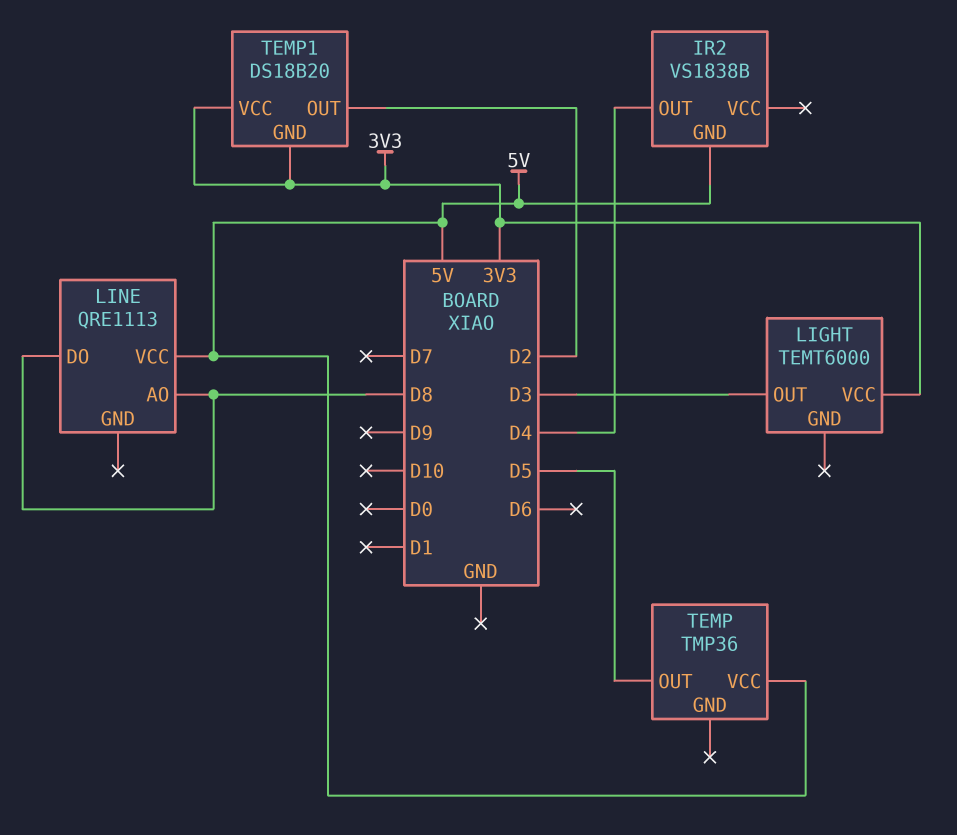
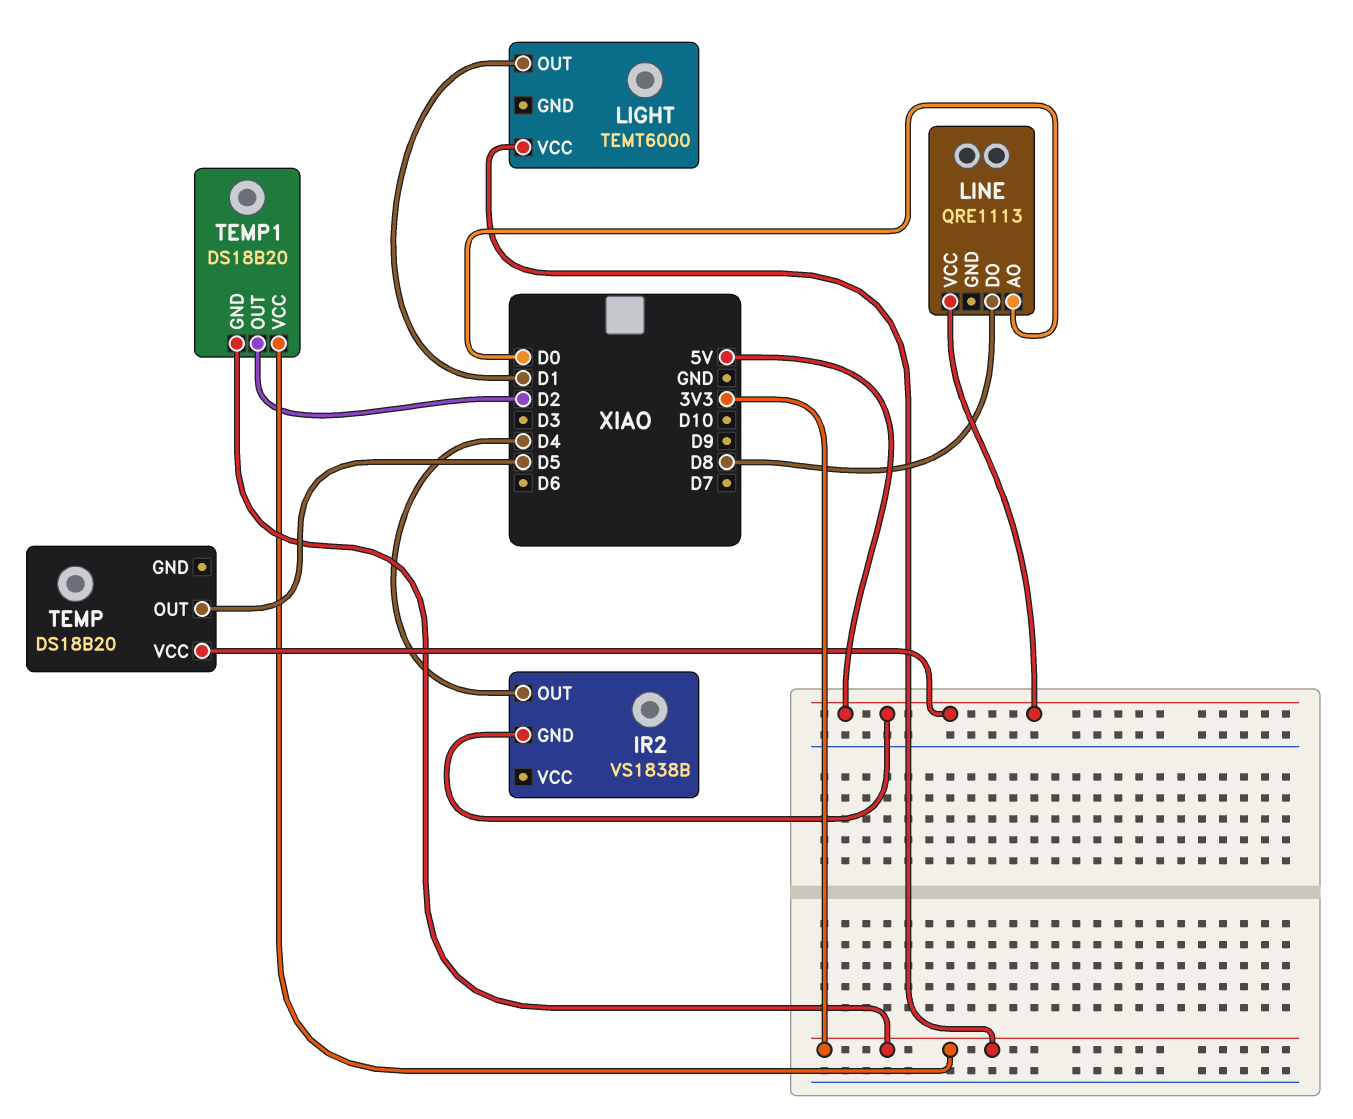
LIGHT pin OUT: D3 -> D1
LINE pin AO: D8 -> D0
TEMP: TMP36 -> DS18B20

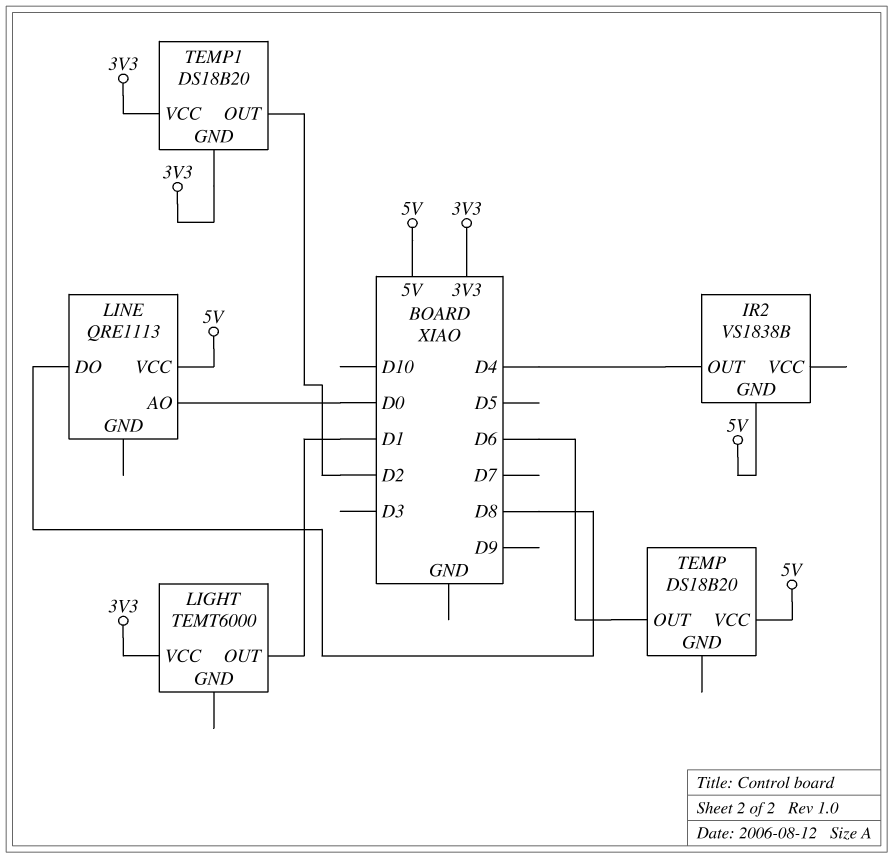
TEMP pin OUT: D5 -> D6

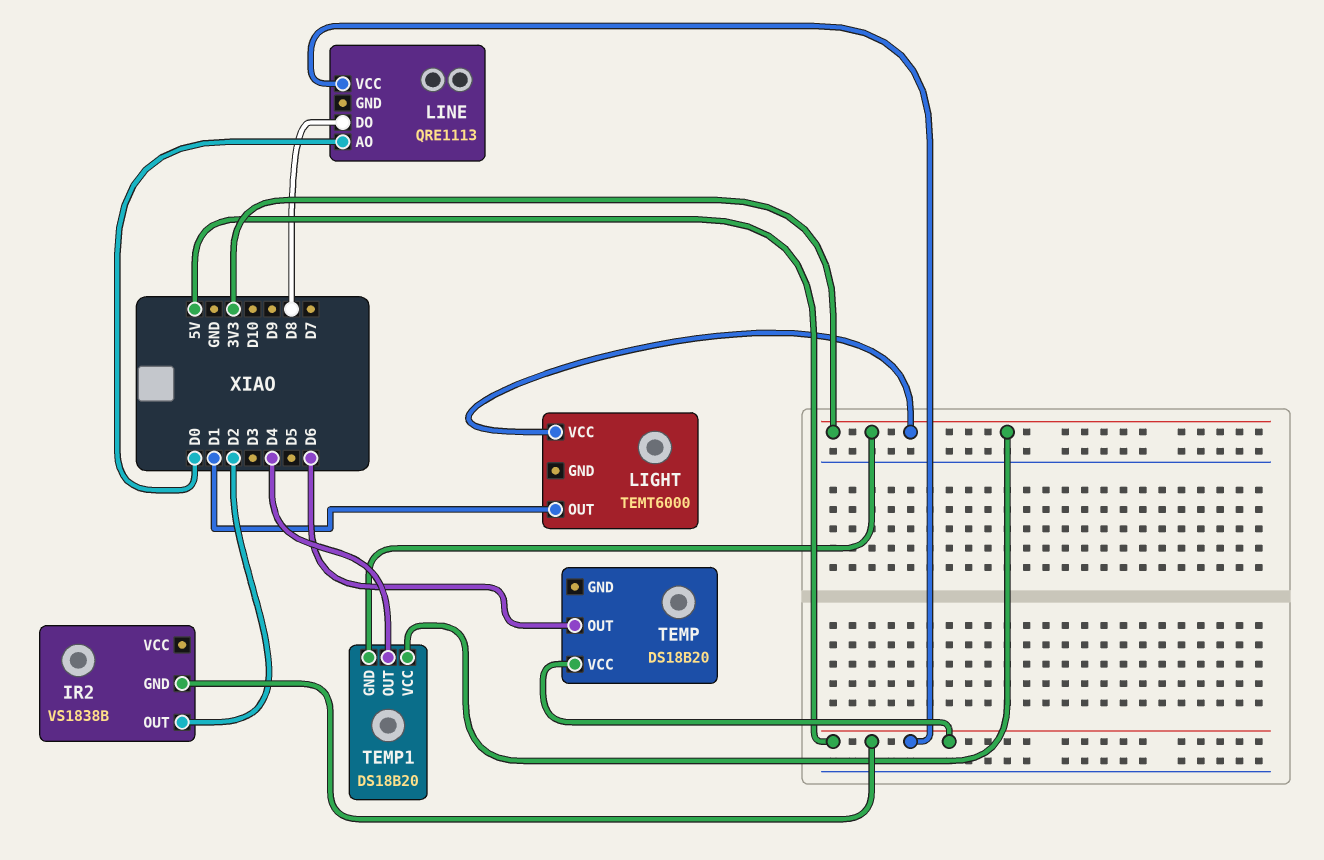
IR2 pin OUT: D4 -> D2
TEMP1 pin OUT: D2 -> D4

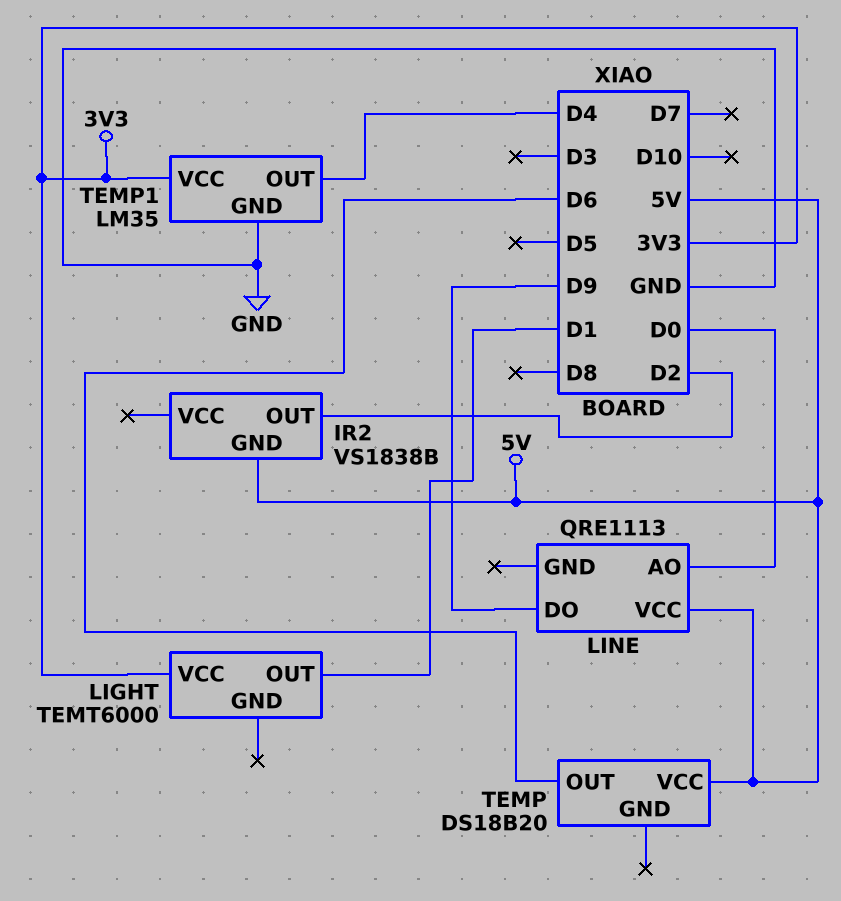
LINE pin DO: D8 -> D9
TEMP1: DS18B20 -> LM35
TEMP1 pin GND: 3V3 -> GND

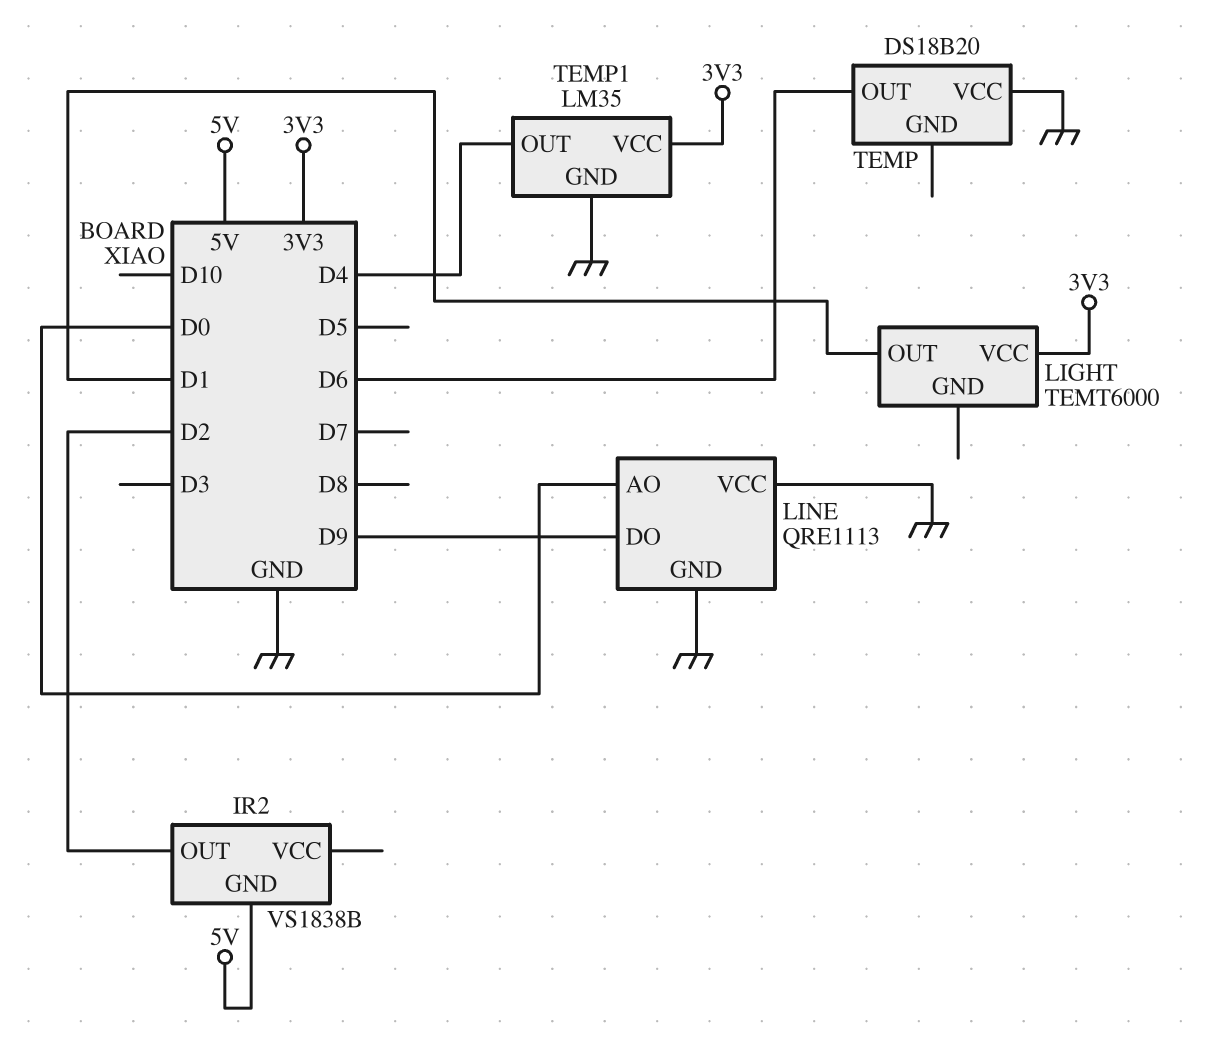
LINE pin GND: none -> GND
LINE pin VCC: 5V -> GND
TEMP pin VCC: 5V -> GND

